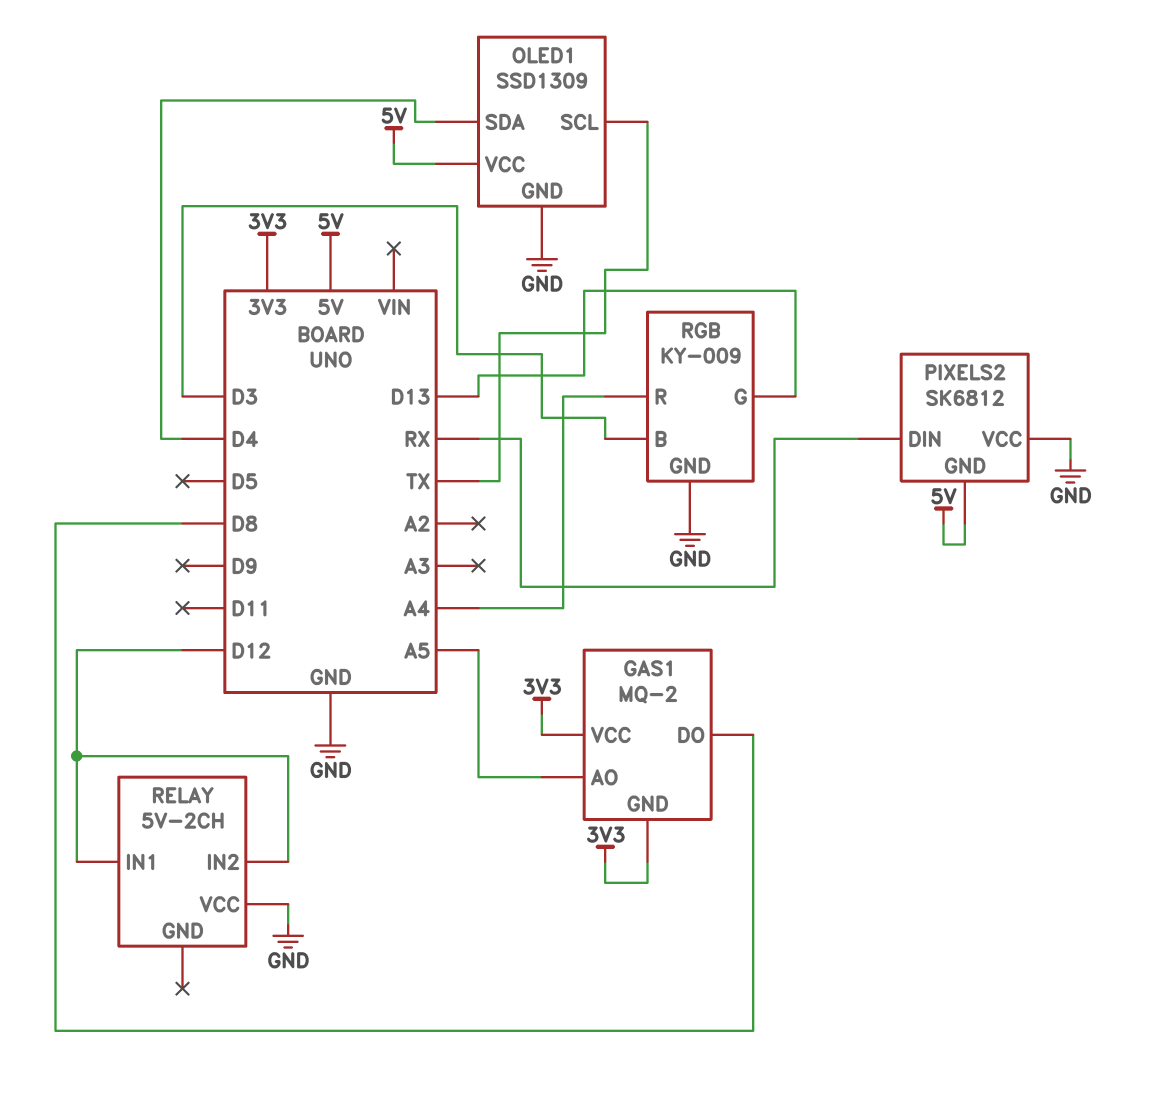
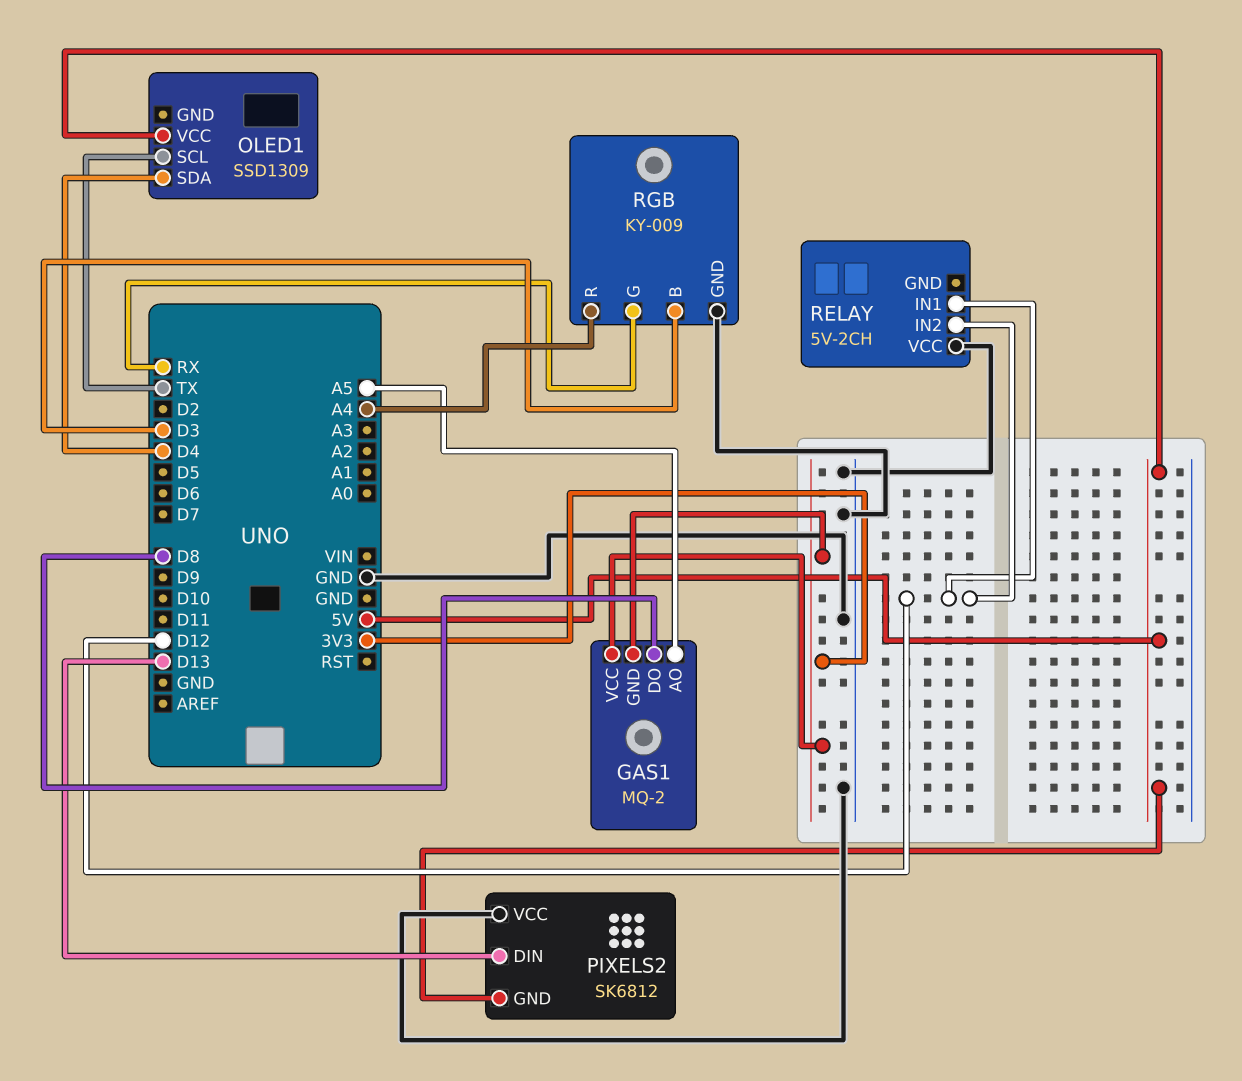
OLED1 pin GND: GND -> none
PIXELS2 pin DIN: RX -> D13
RGB pin G: D13 -> RX

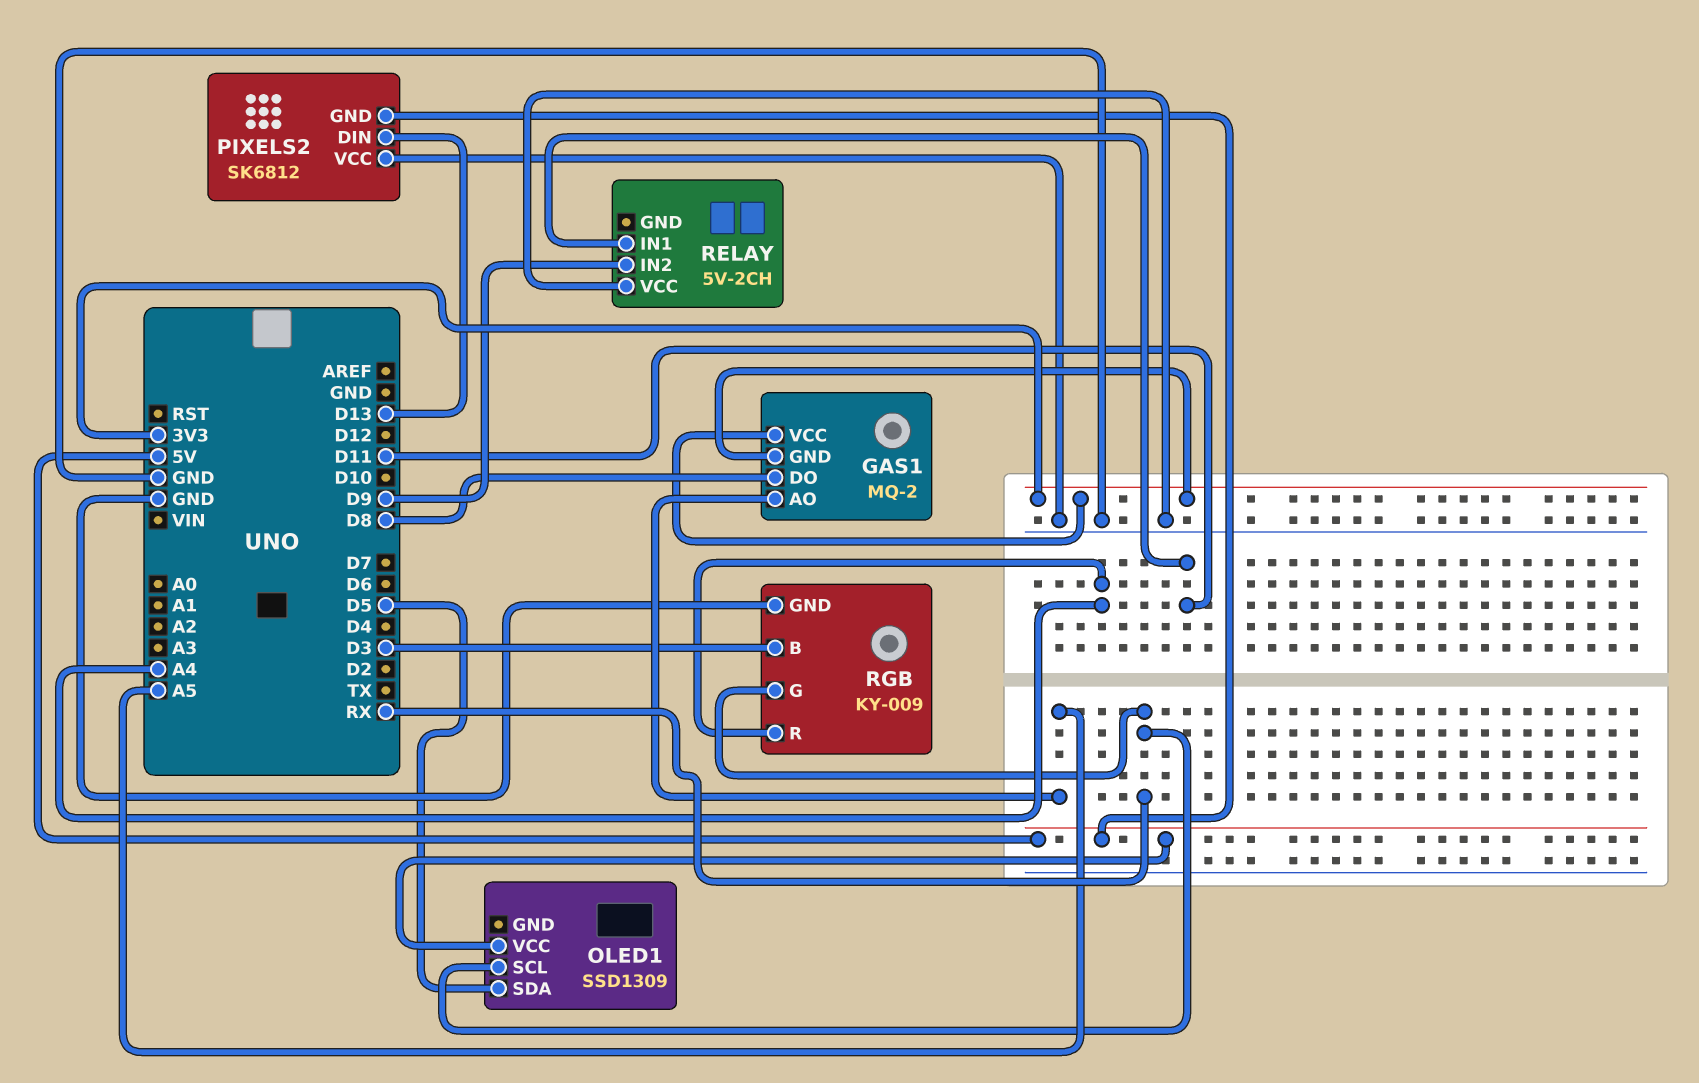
OLED1 pin SCL: TX -> RX
OLED1 pin SDA: D4 -> D5
RELAY pin IN1: D12 -> D11
RELAY pin IN2: D12 -> D9

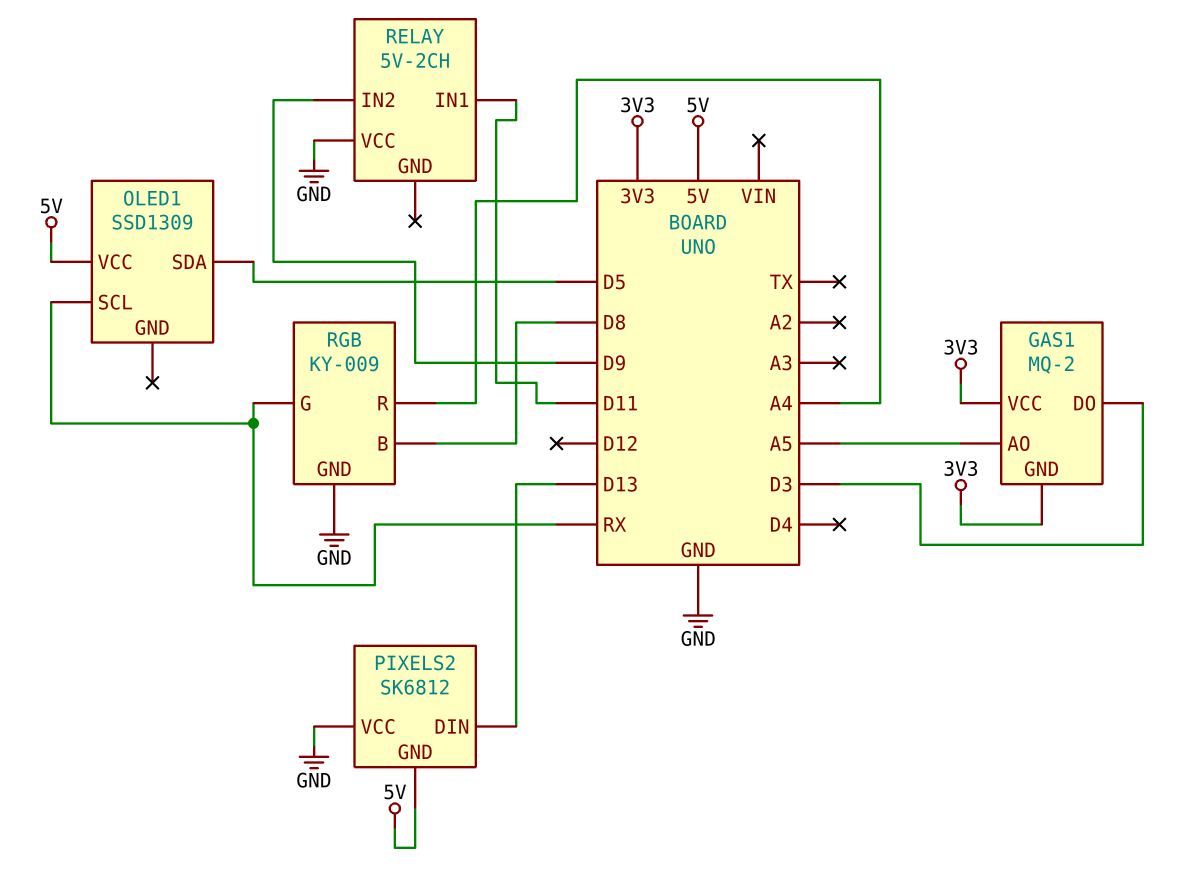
GAS1 pin DO: D8 -> D3
RGB pin B: D3 -> D8

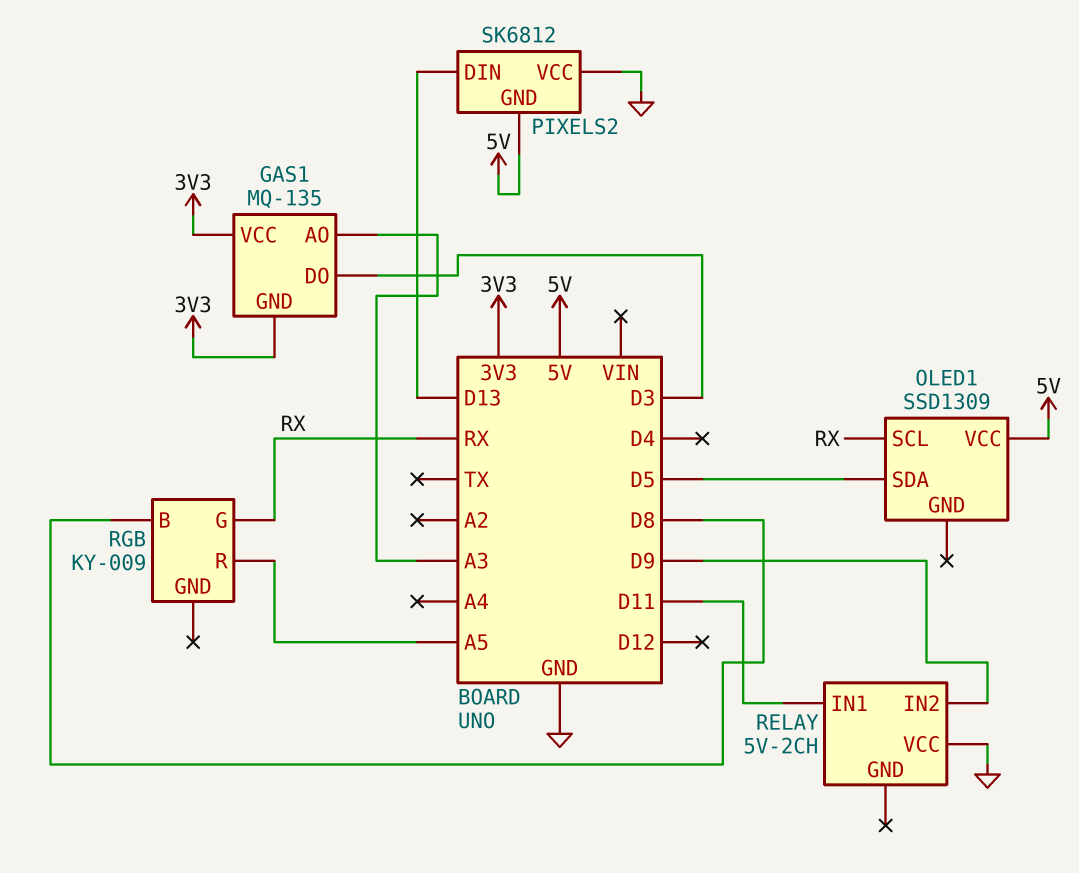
GAS1: MQ-2 -> MQ-135
GAS1 pin AO: A5 -> A3
RGB pin GND: GND -> none
RGB pin R: A4 -> A5

